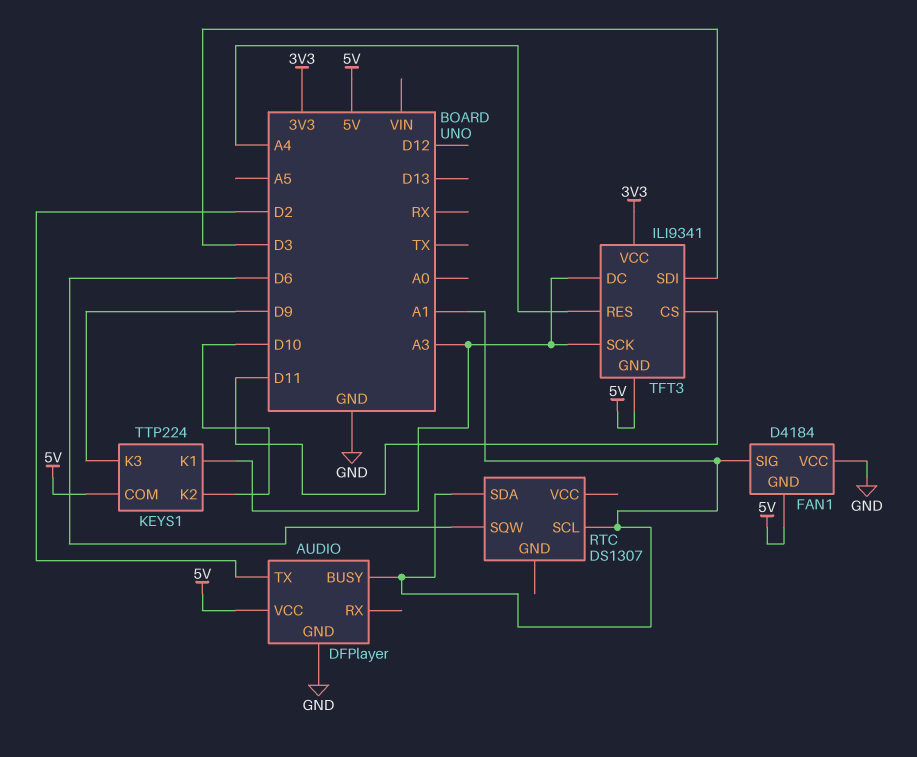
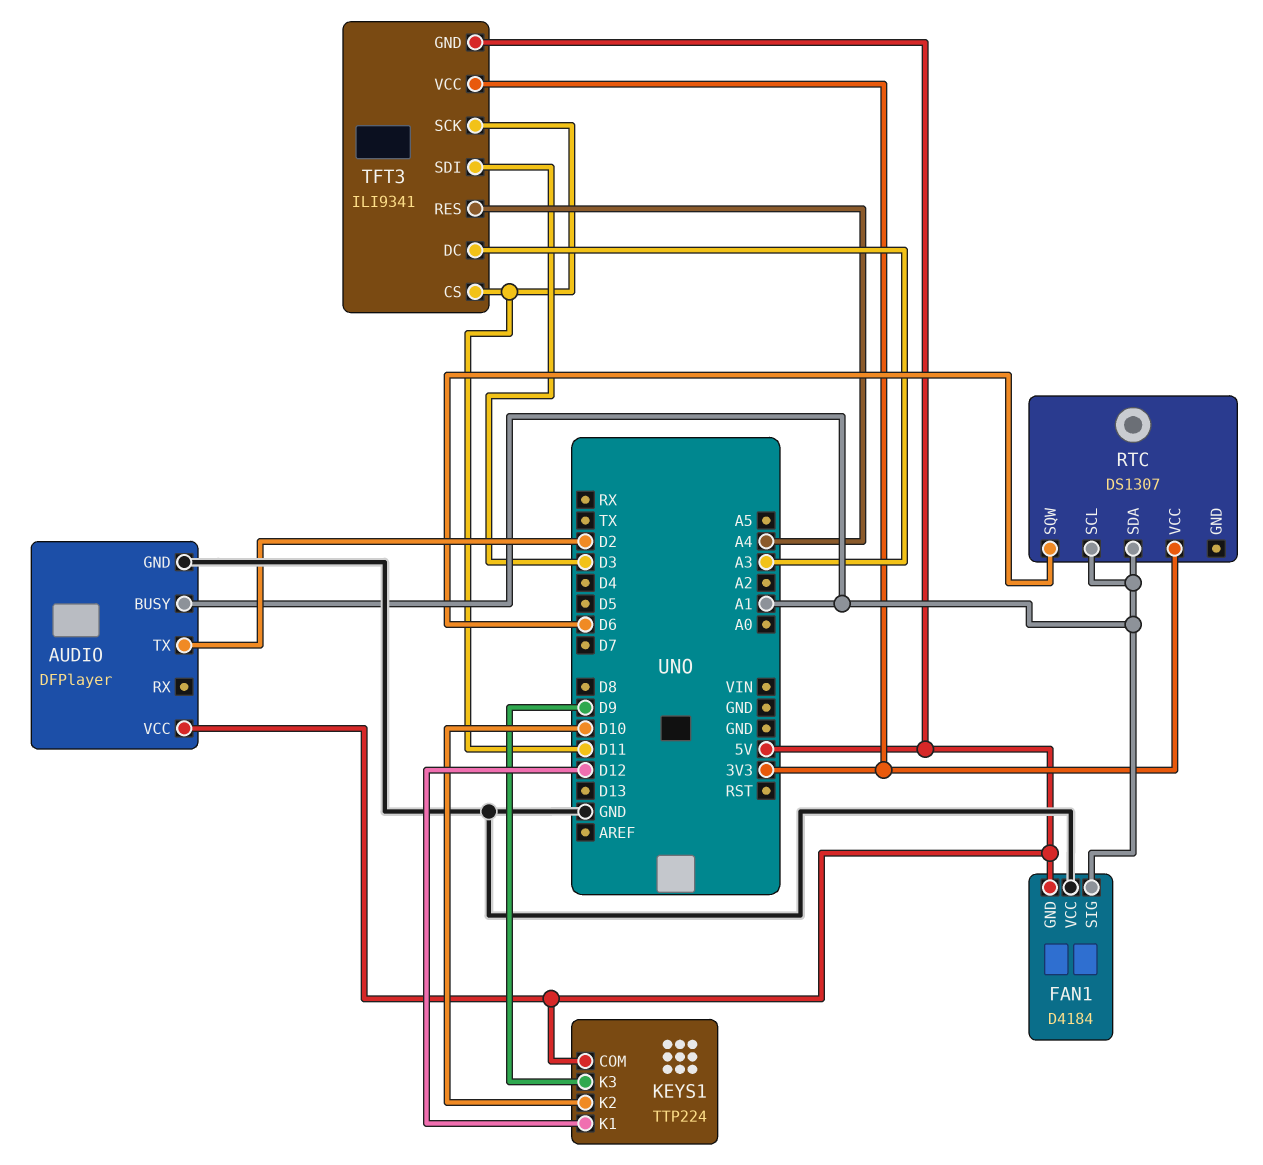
KEYS1 pin K1: A3 -> D12
RTC pin VCC: none -> 3V3
TFT3 pin SCK: A3 -> D11

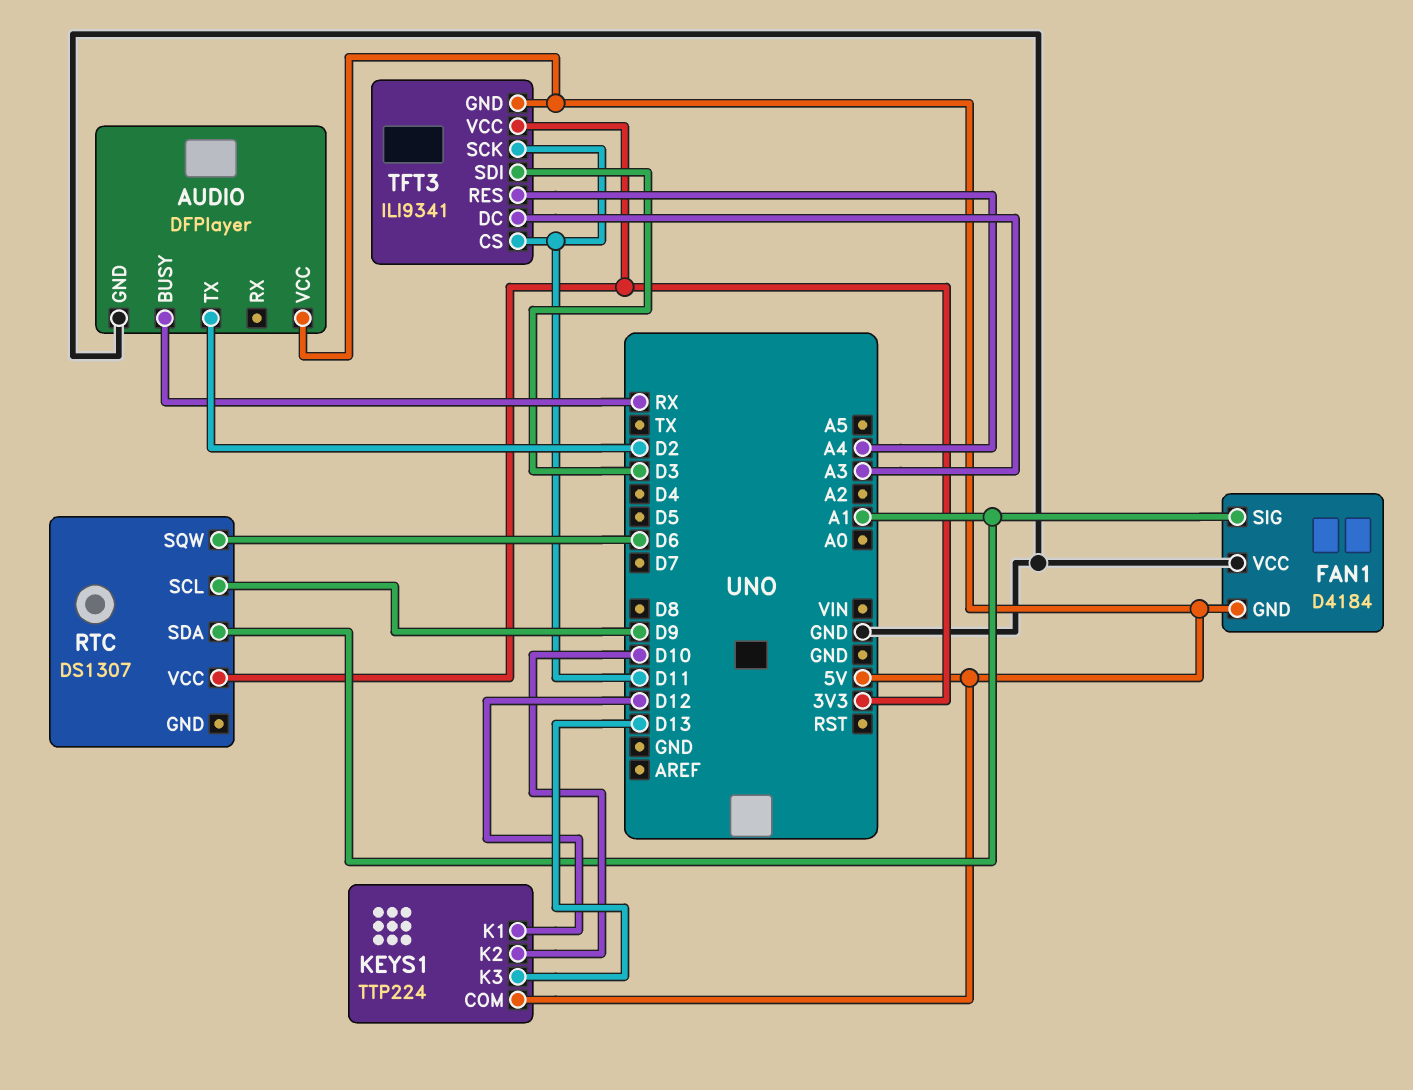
AUDIO pin BUSY: A1 -> RX
KEYS1 pin K3: D9 -> D13
RTC pin SCL: A1 -> D9

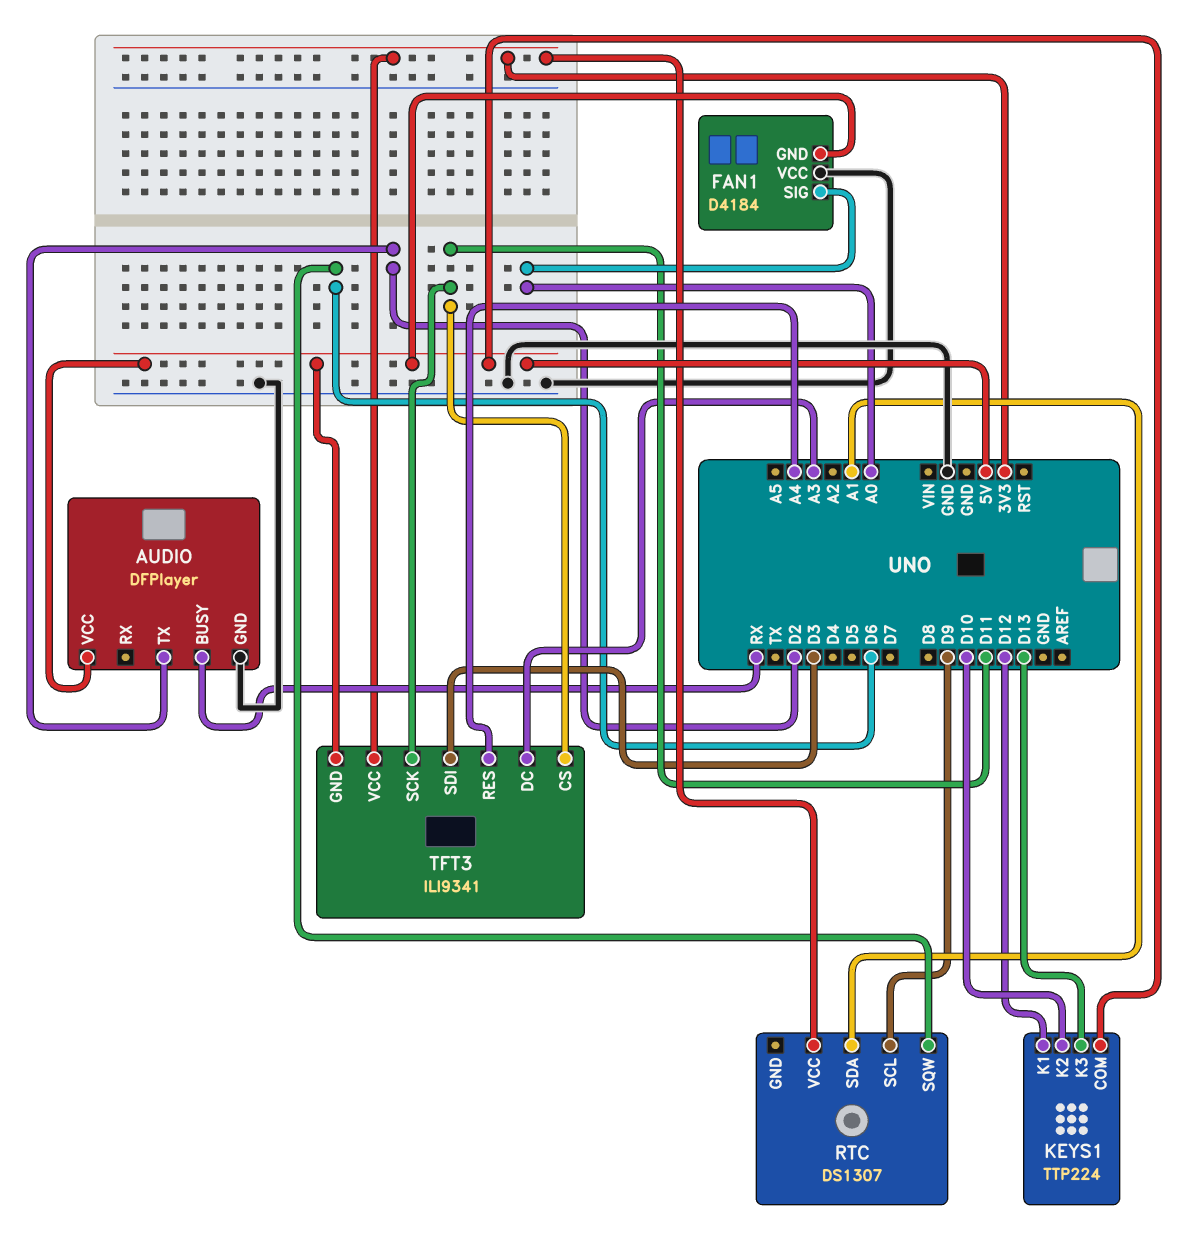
FAN1 pin SIG: A1 -> A0

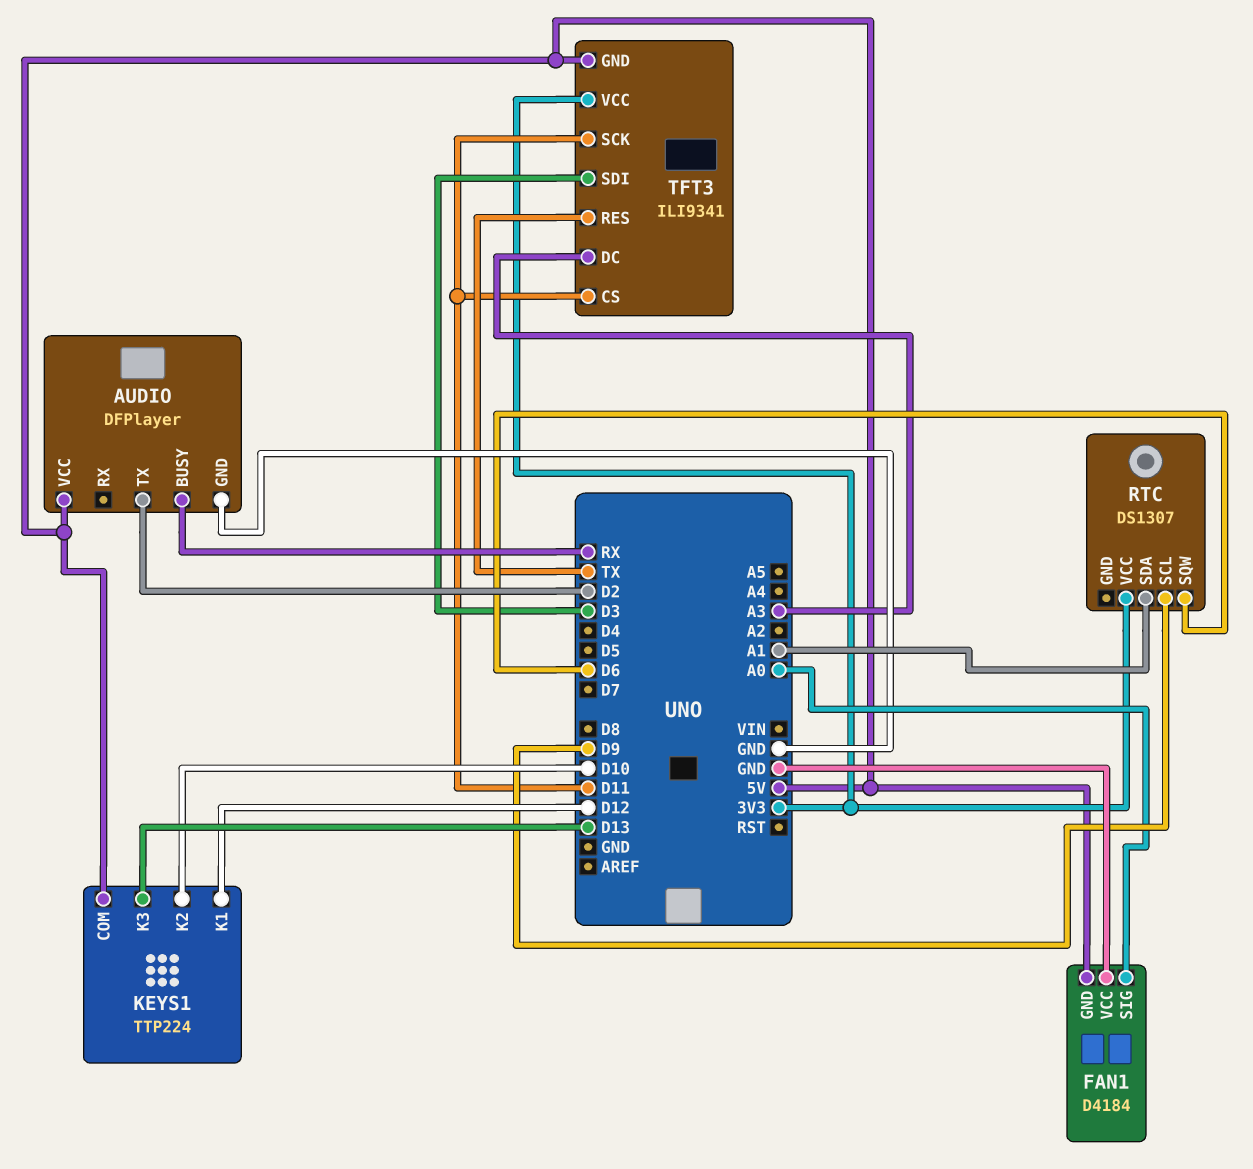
TFT3 pin RES: A4 -> TX

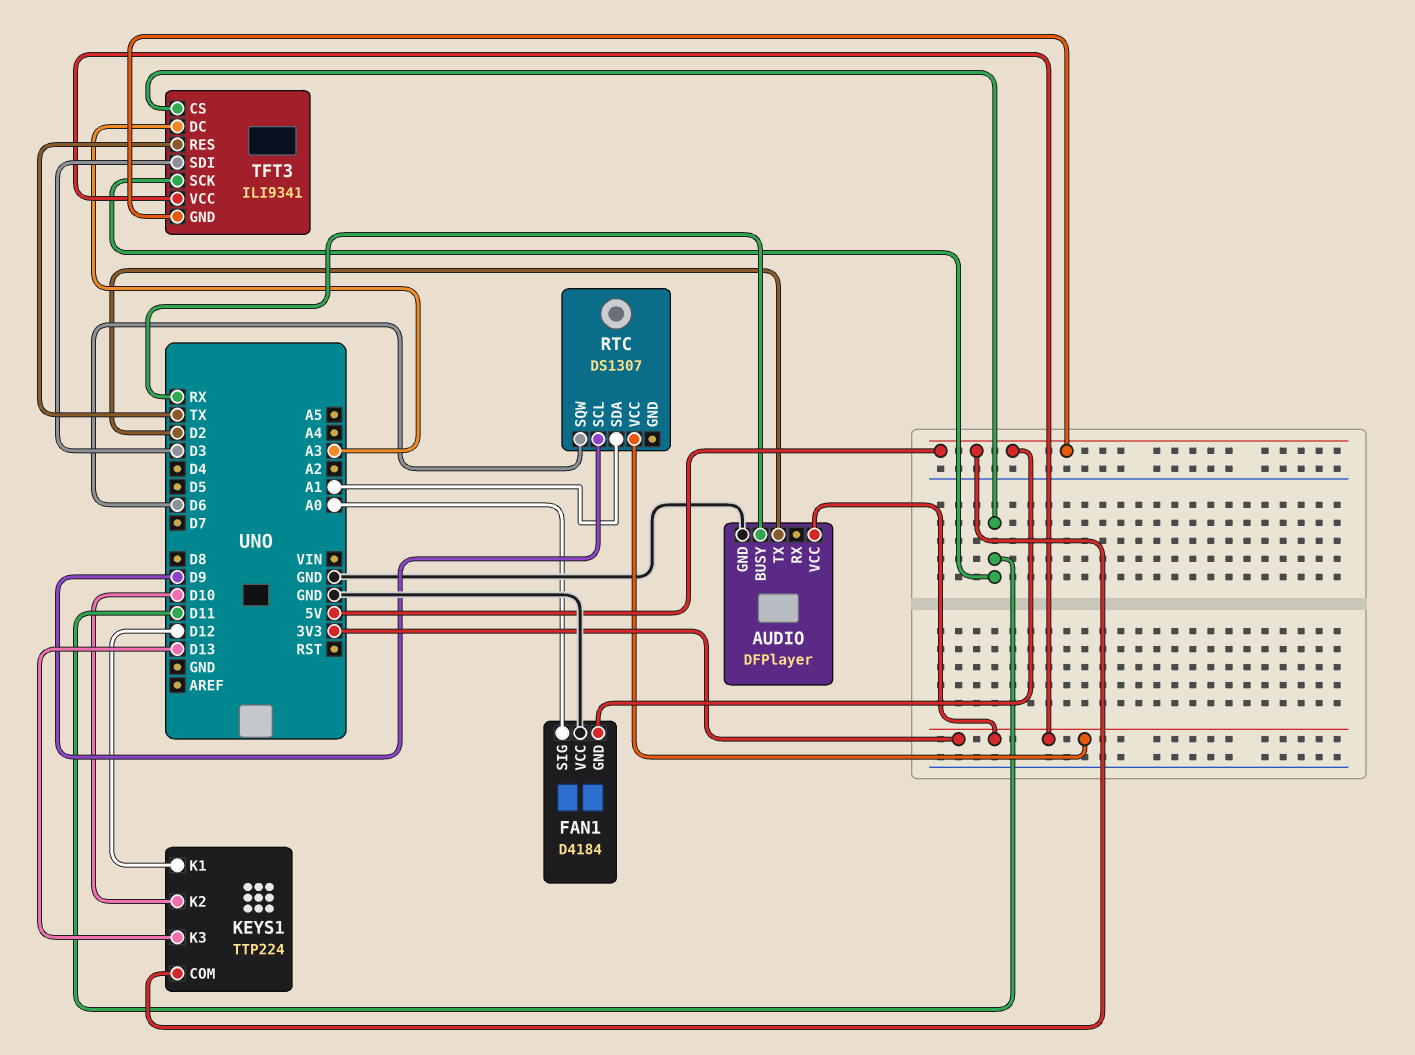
AUDIO pin VCC: 5V -> 3V3

